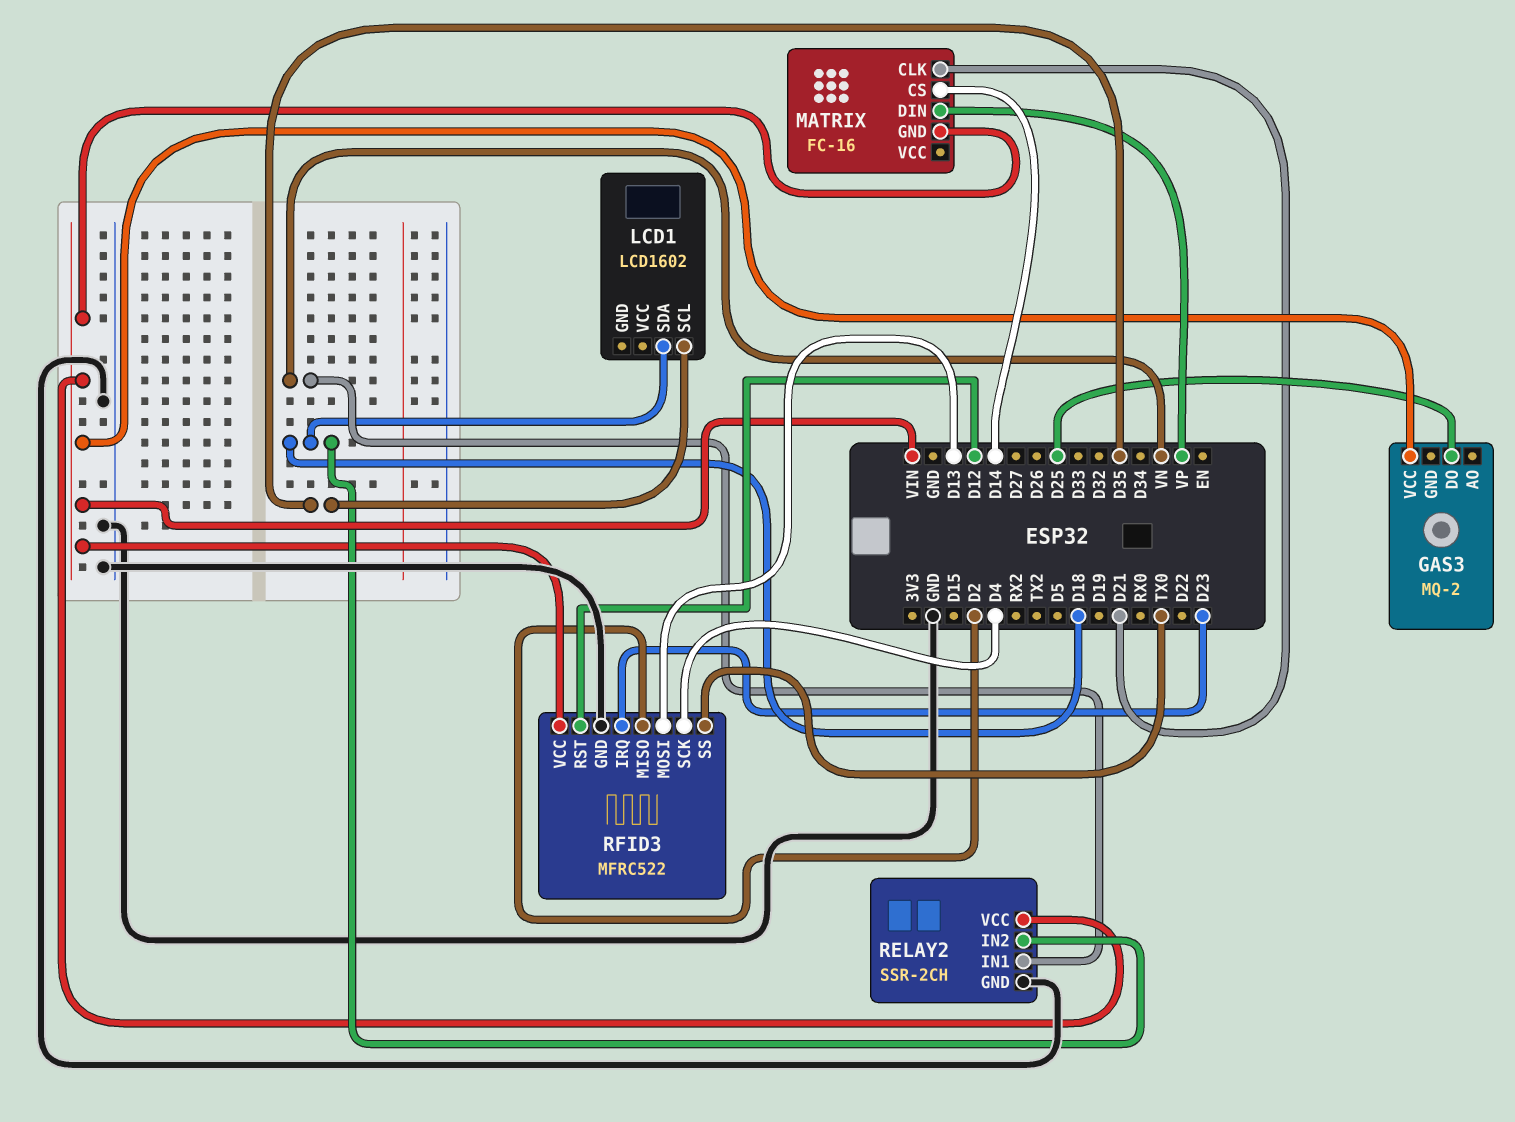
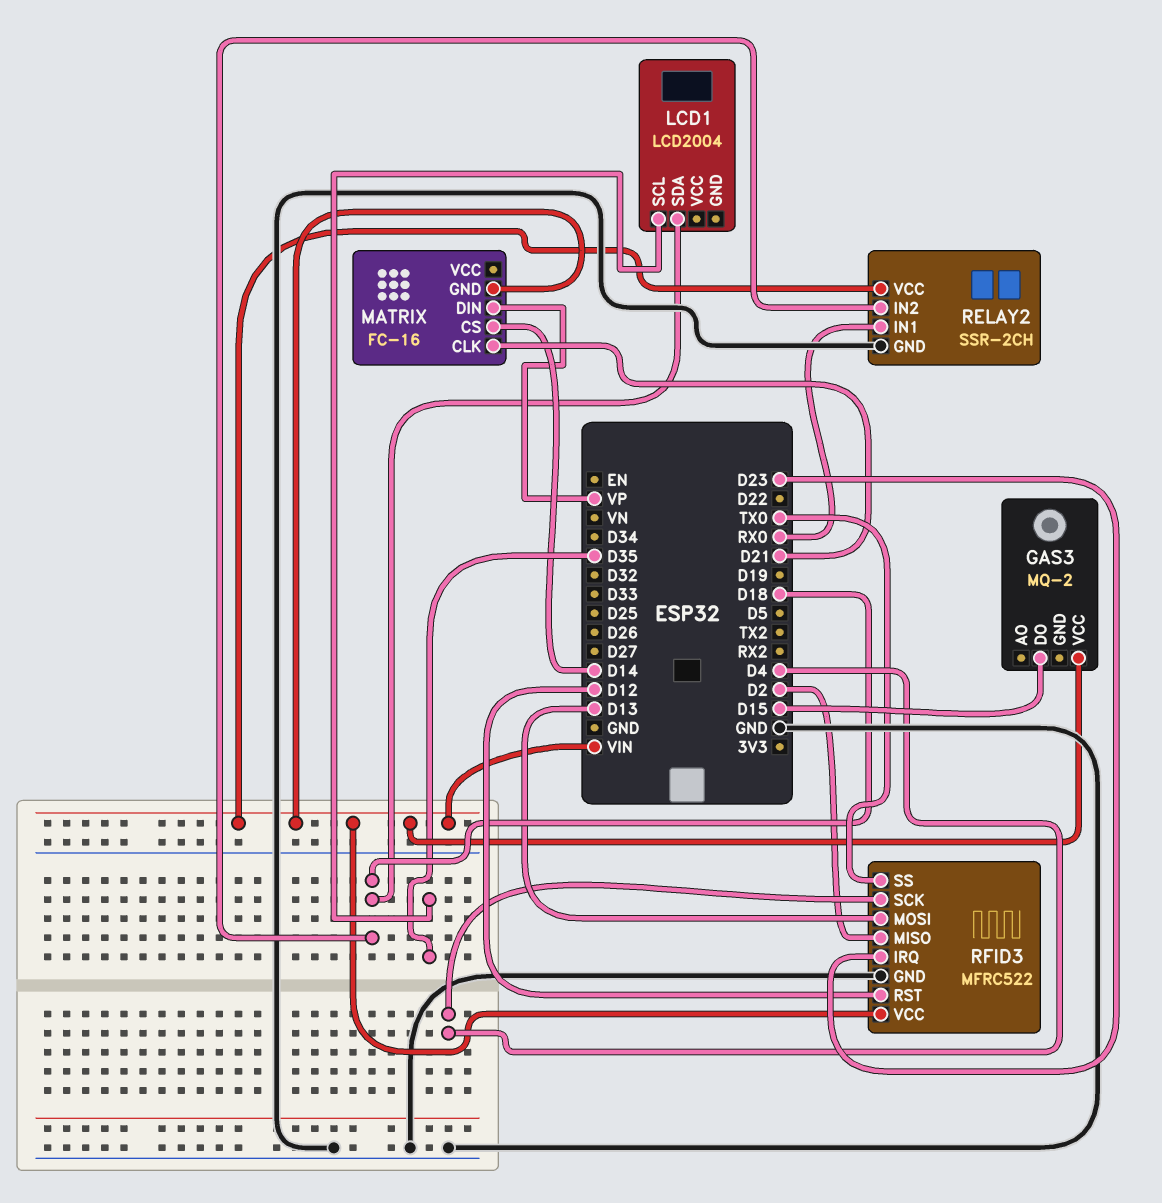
GAS3 pin DO: D25 -> D15
LCD1: LCD1602 -> LCD2004
RELAY2 pin IN1: VN -> RX0

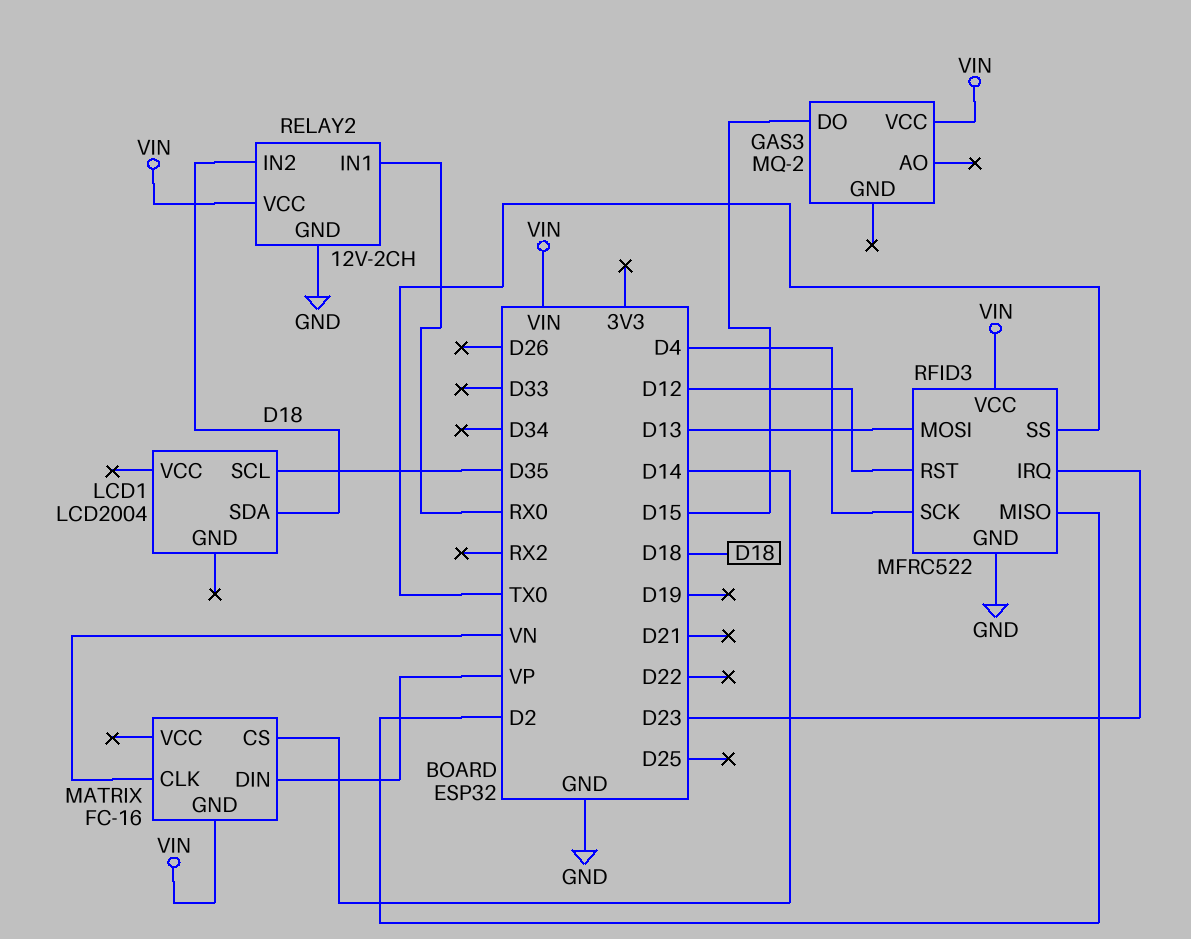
MATRIX pin CLK: D21 -> VN
RELAY2: SSR-2CH -> 12V-2CH

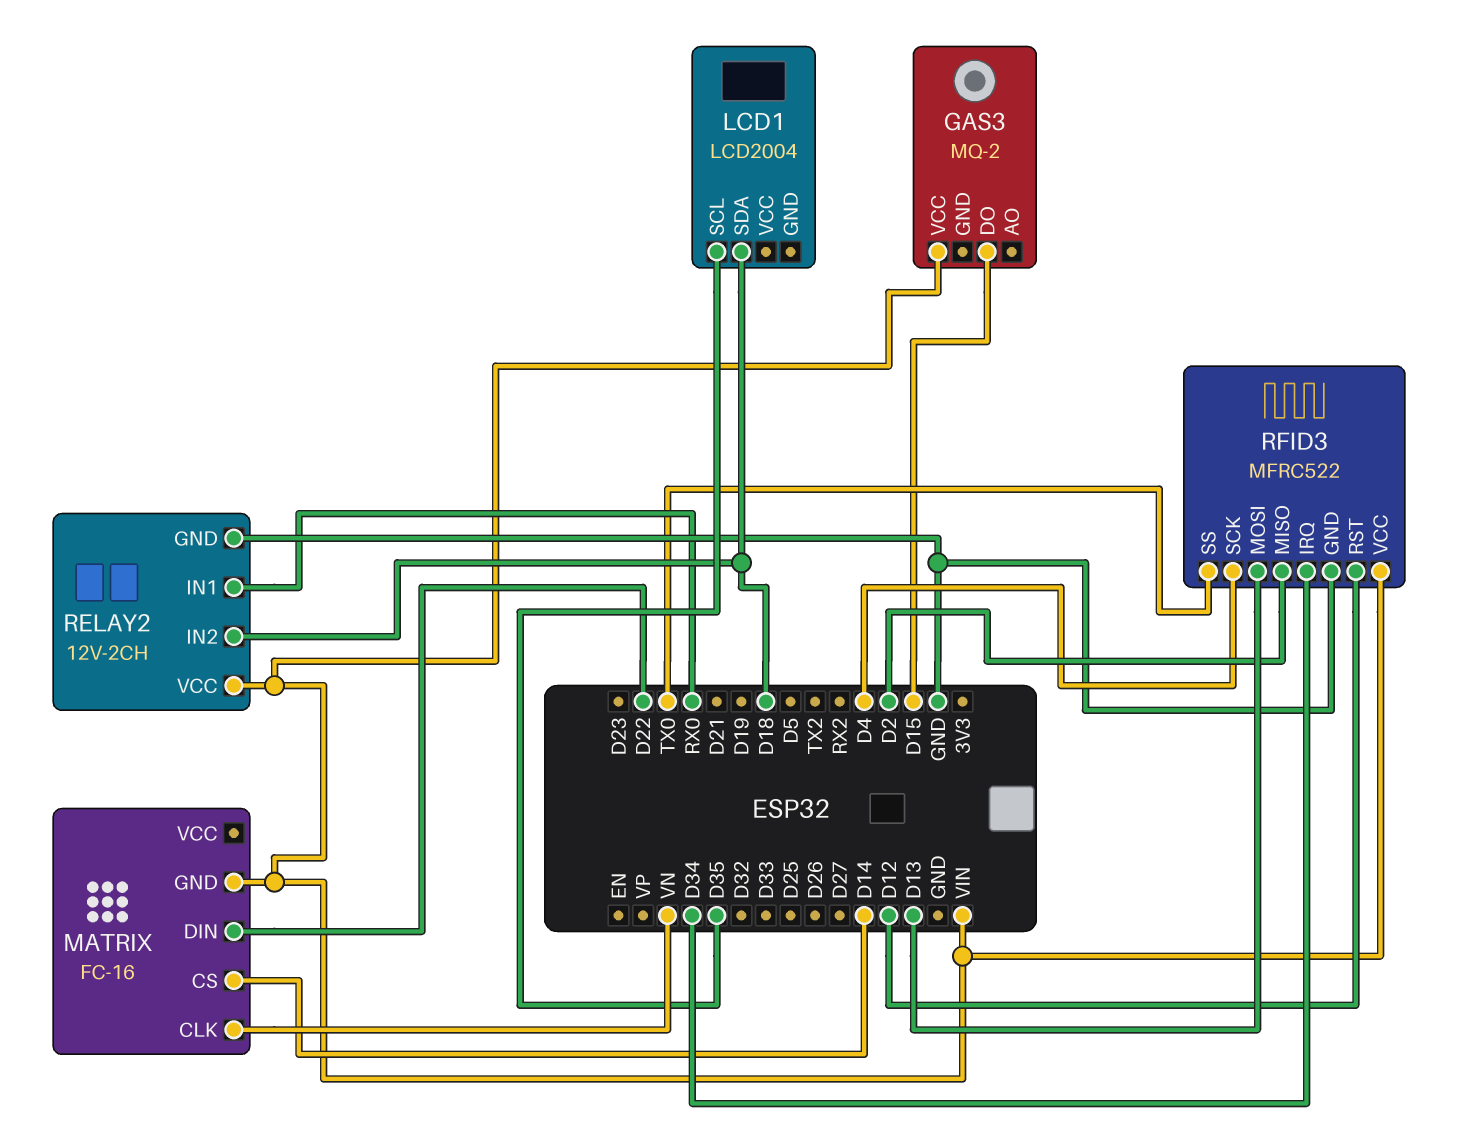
MATRIX pin DIN: VP -> D22
RFID3 pin IRQ: D23 -> D34

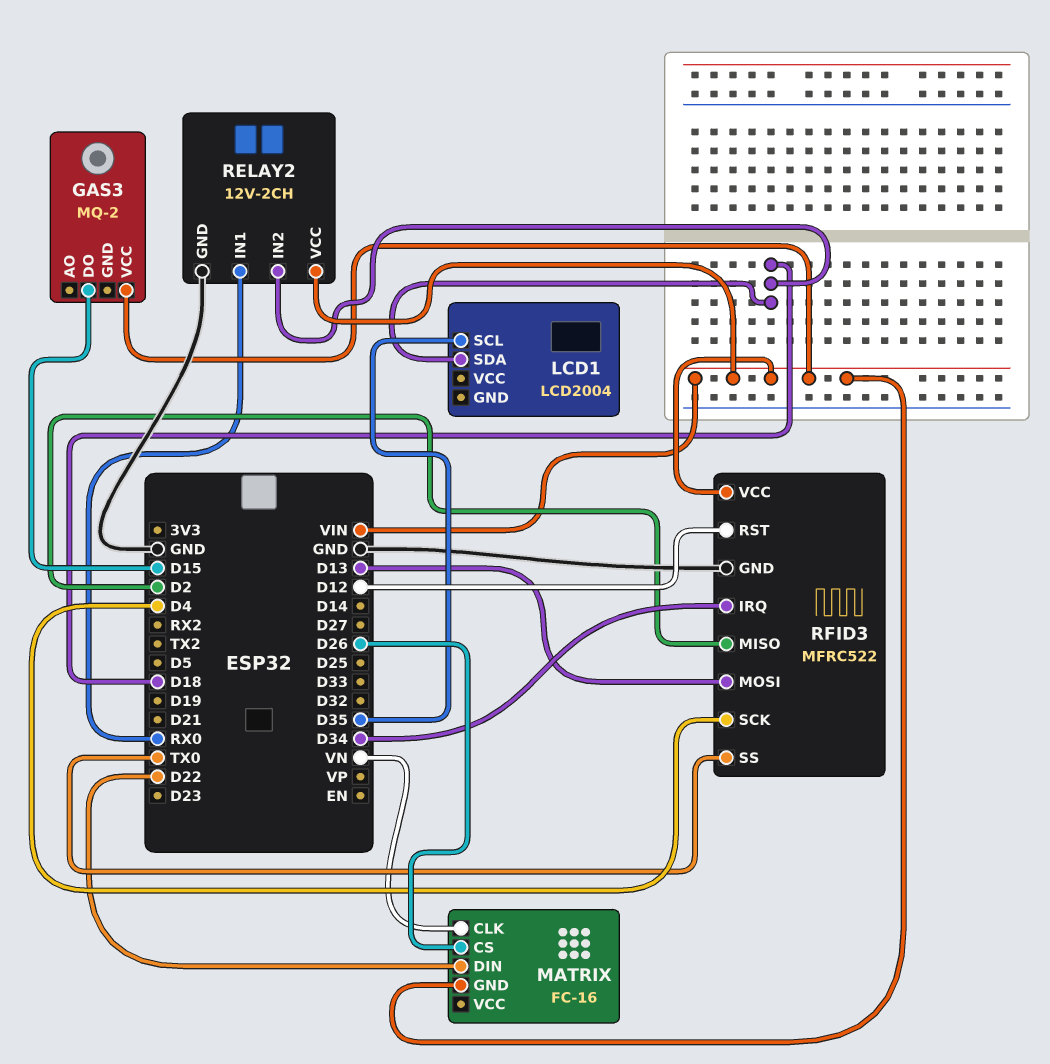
MATRIX pin CS: D14 -> D26

